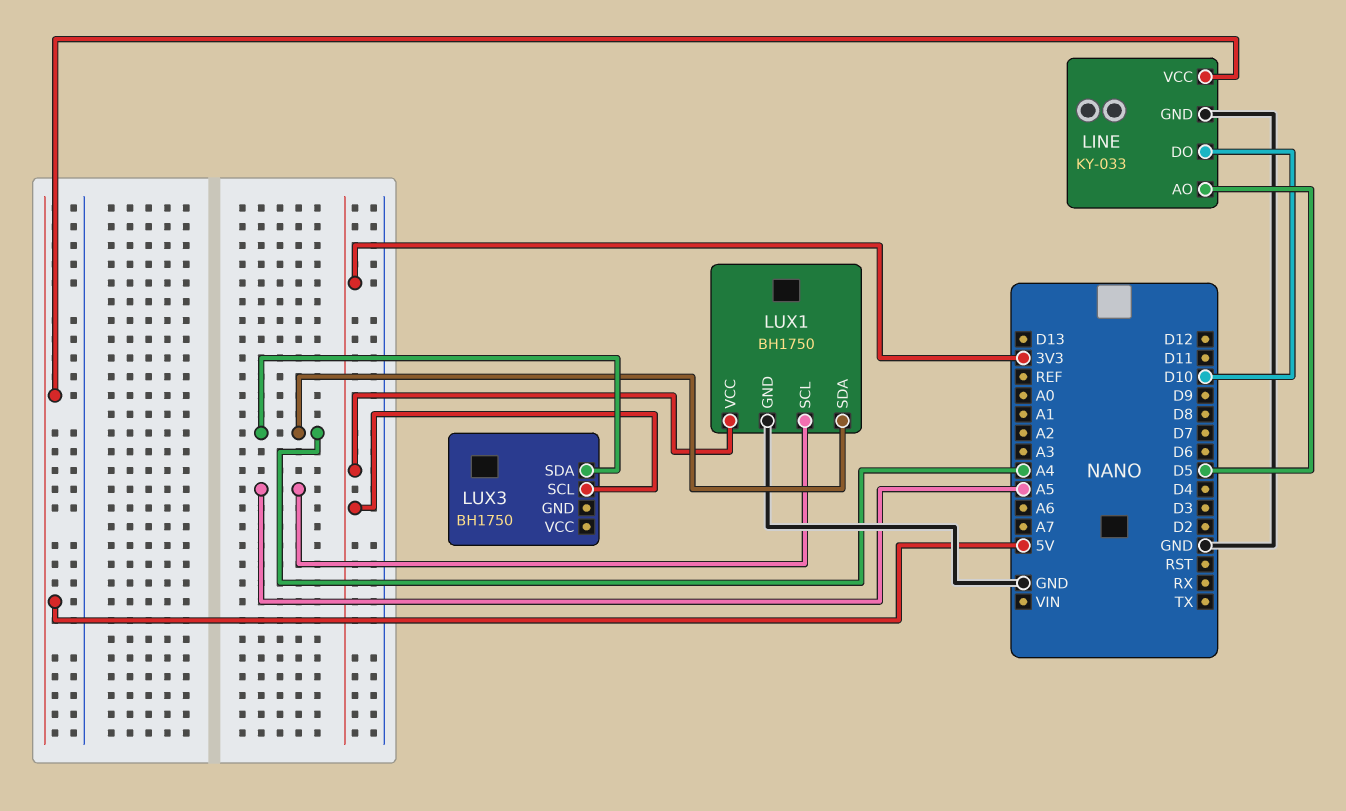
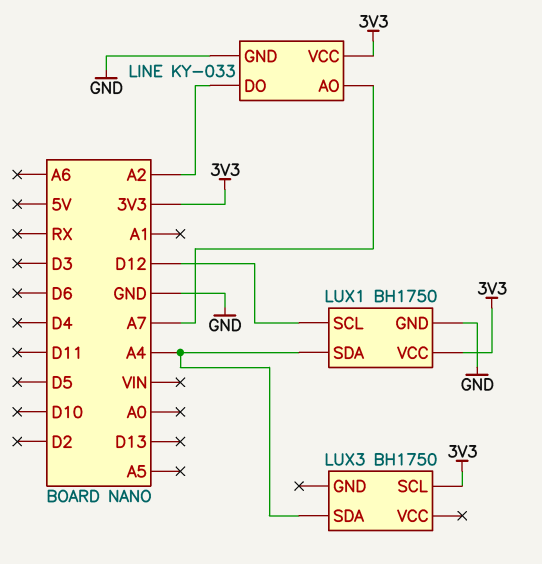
LINE pin AO: D5 -> A7
LINE pin DO: D10 -> A2
LINE pin VCC: 5V -> 3V3
LUX1 pin SCL: A5 -> D12

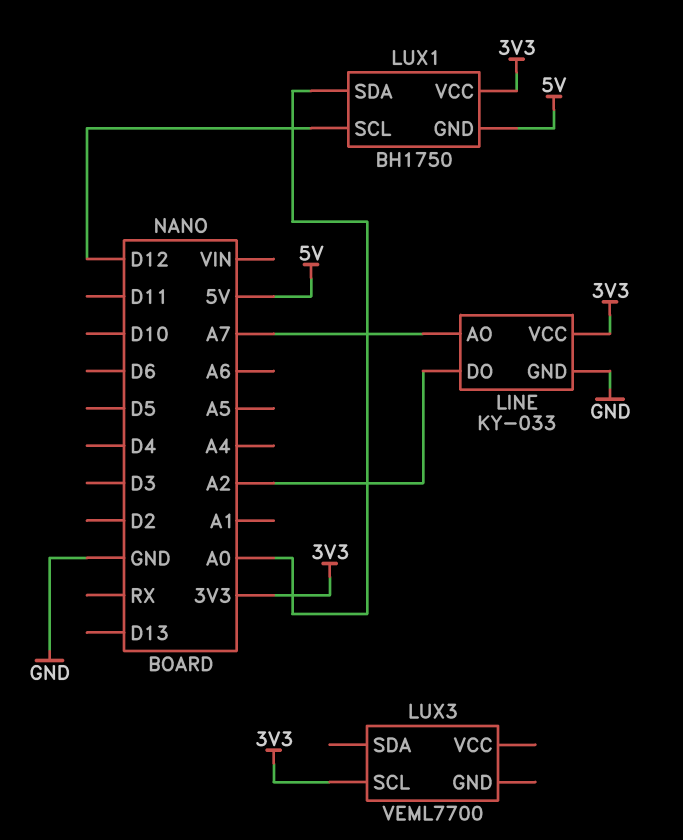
LUX1 pin GND: GND -> 5V
LUX1 pin SDA: A4 -> A0
LUX3: BH1750 -> VEML7700
LUX3 pin SDA: A4 -> none

